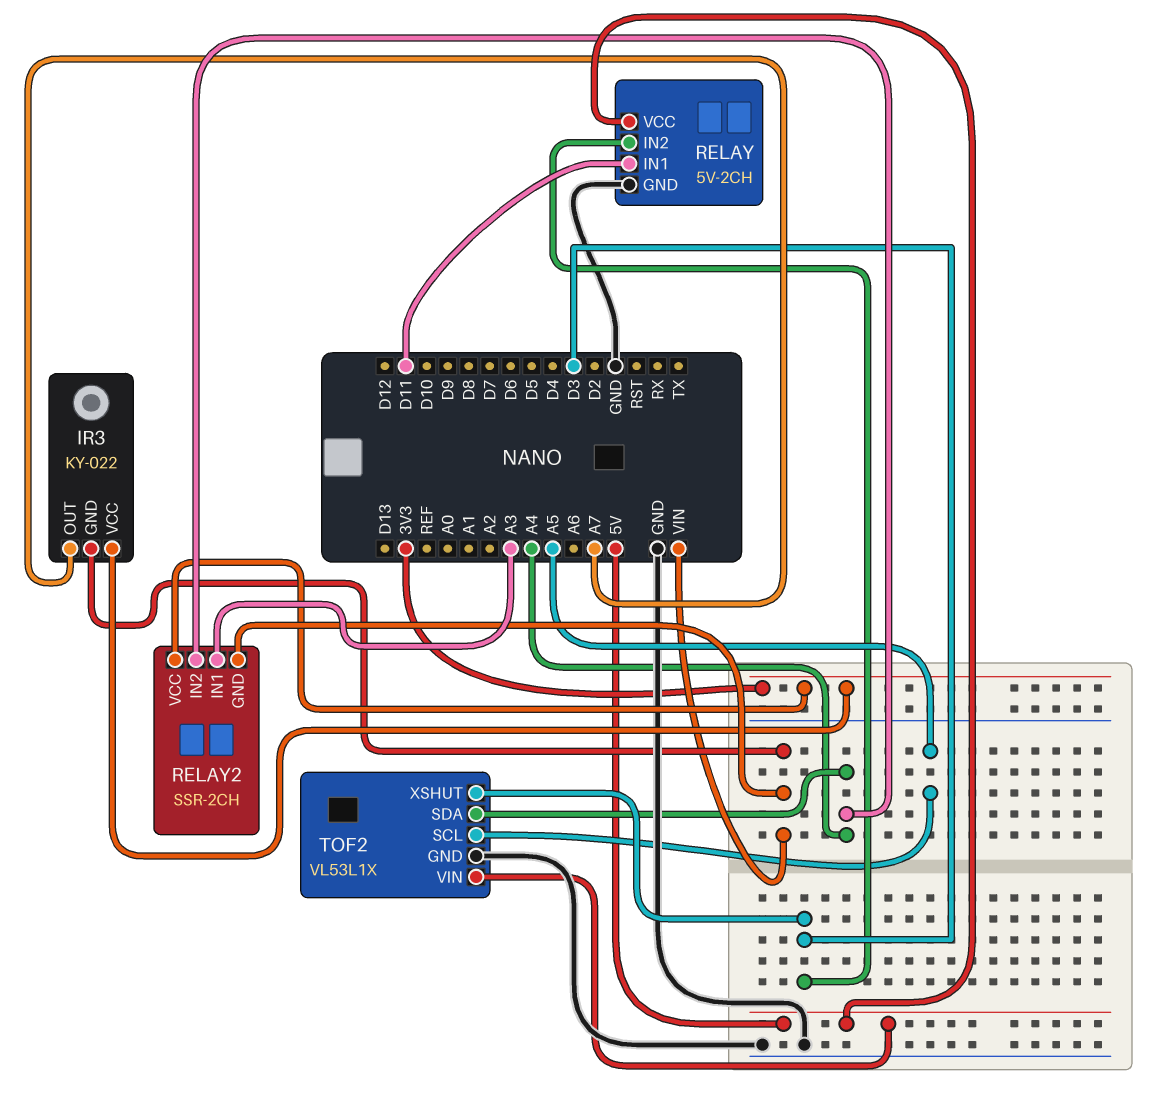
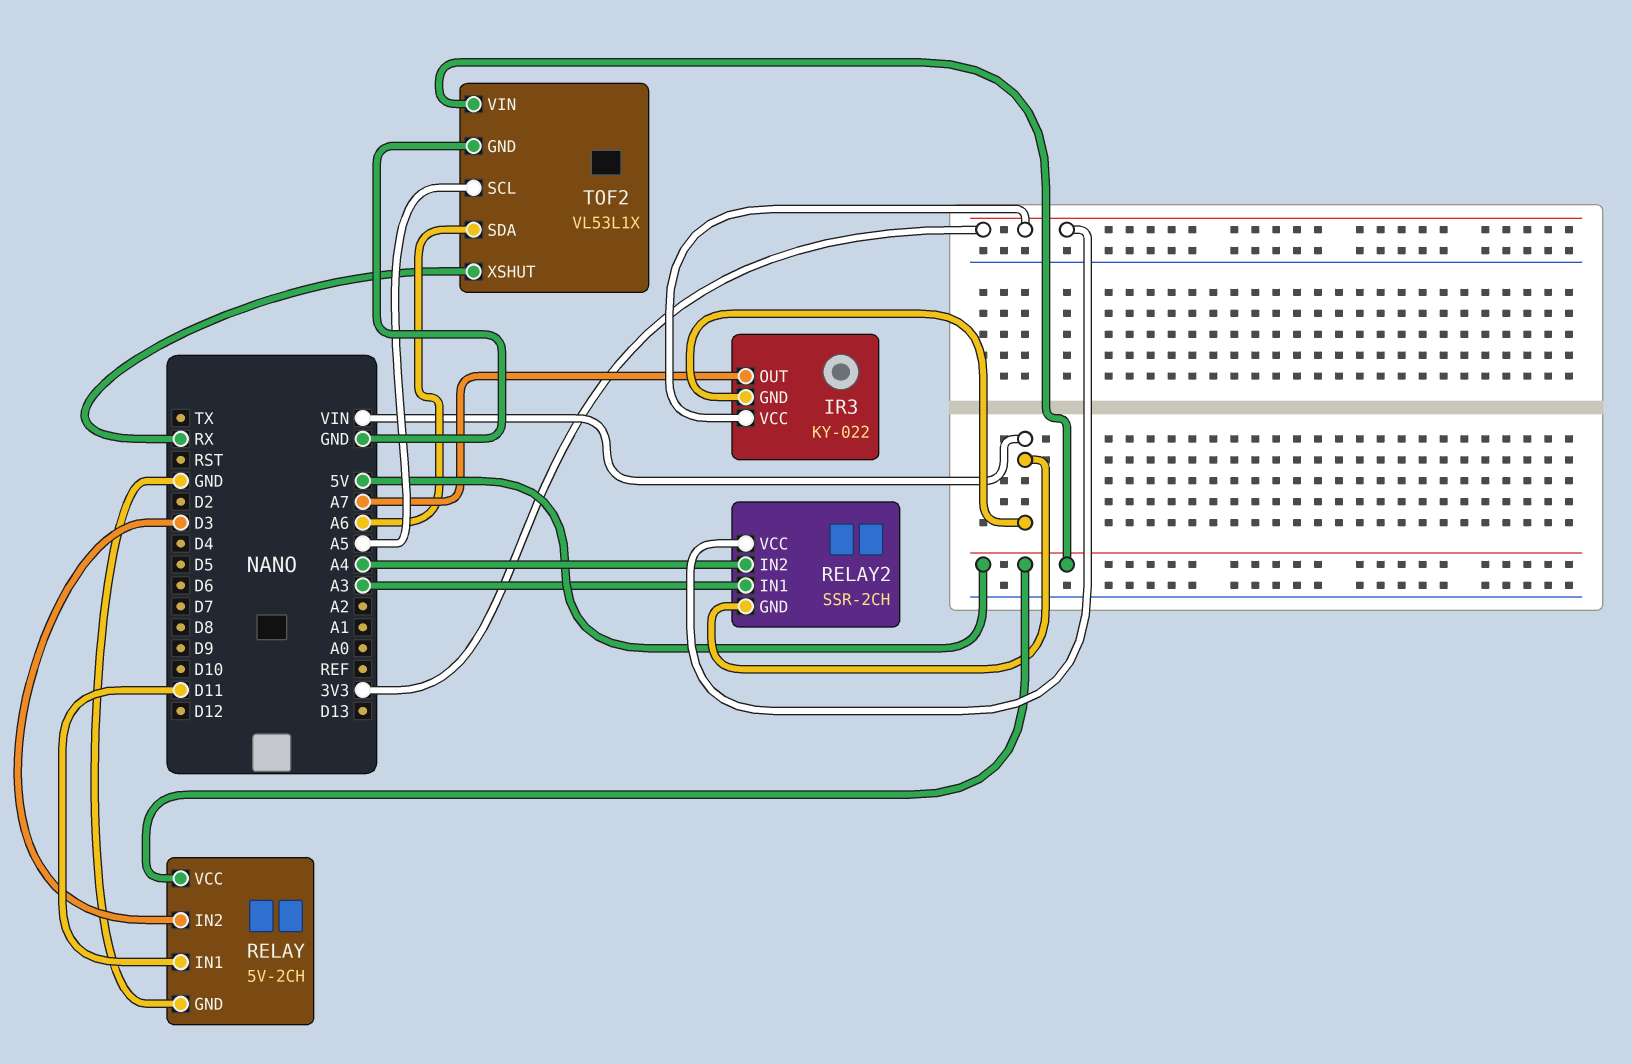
TOF2 pin SDA: A4 -> A6
TOF2 pin XSHUT: D3 -> RX

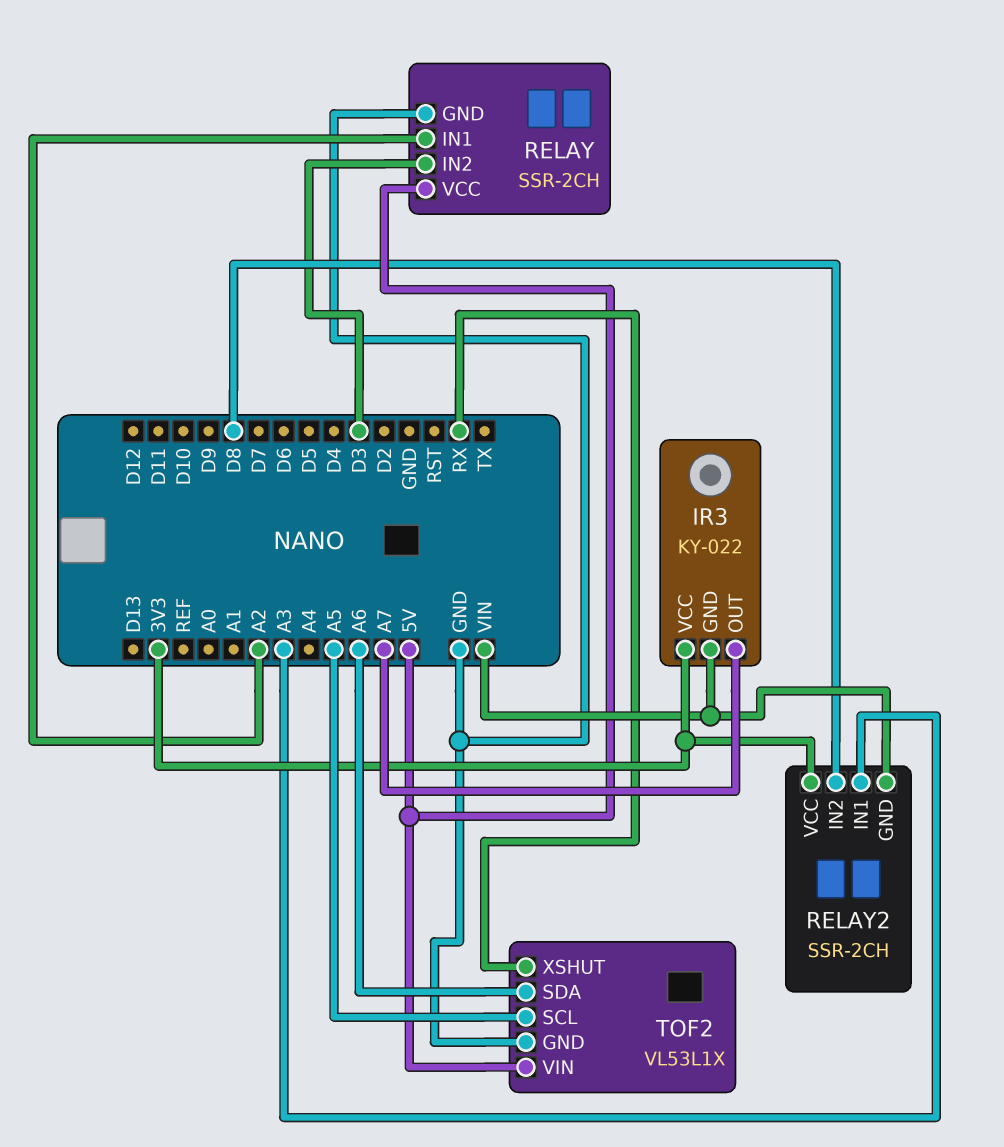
RELAY: 5V-2CH -> SSR-2CH
RELAY pin IN1: D11 -> A2
RELAY2 pin IN2: A4 -> D8

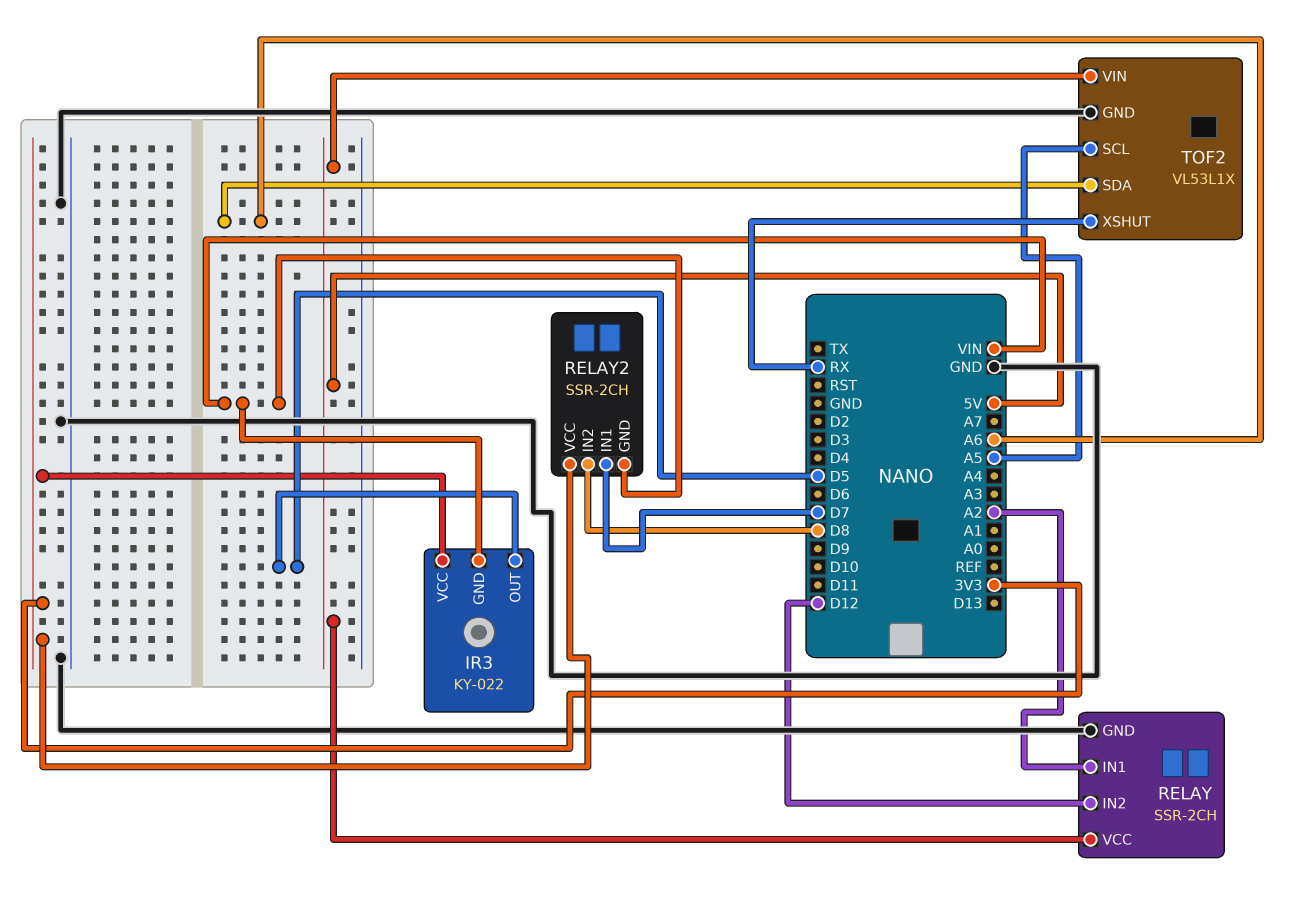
IR3 pin OUT: A7 -> D5
RELAY pin IN2: D3 -> D12
RELAY2 pin IN1: A3 -> D7

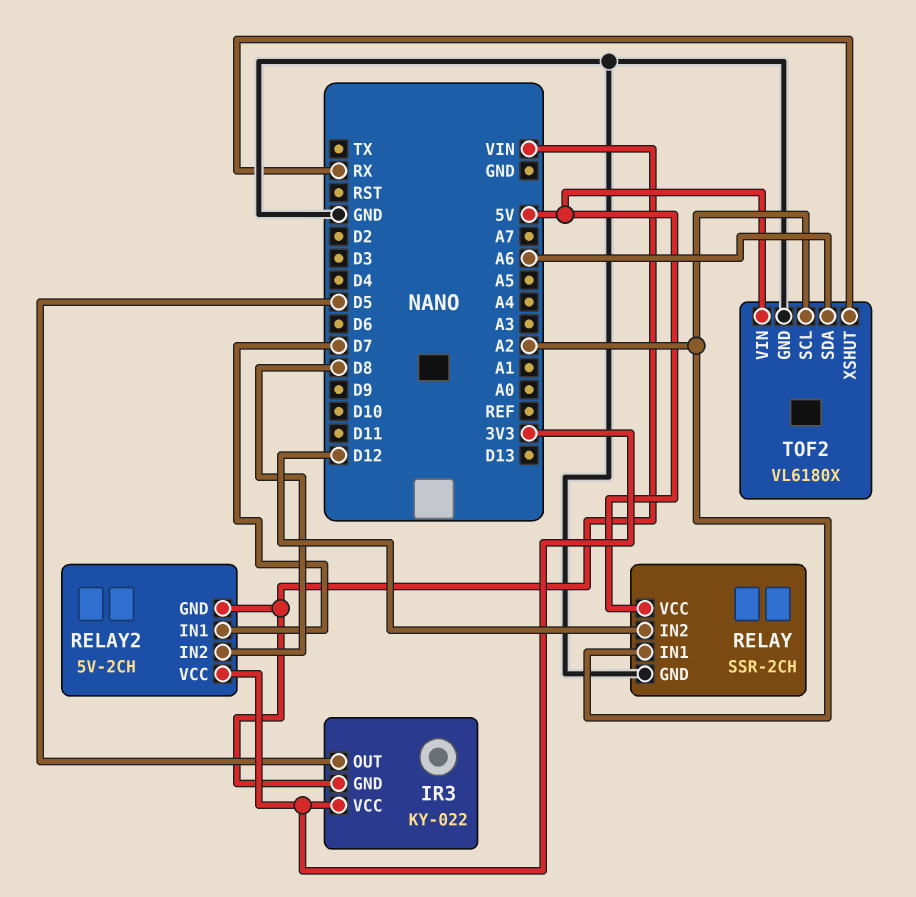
RELAY2: SSR-2CH -> 5V-2CH
TOF2: VL53L1X -> VL6180X
TOF2 pin SCL: A5 -> A2

